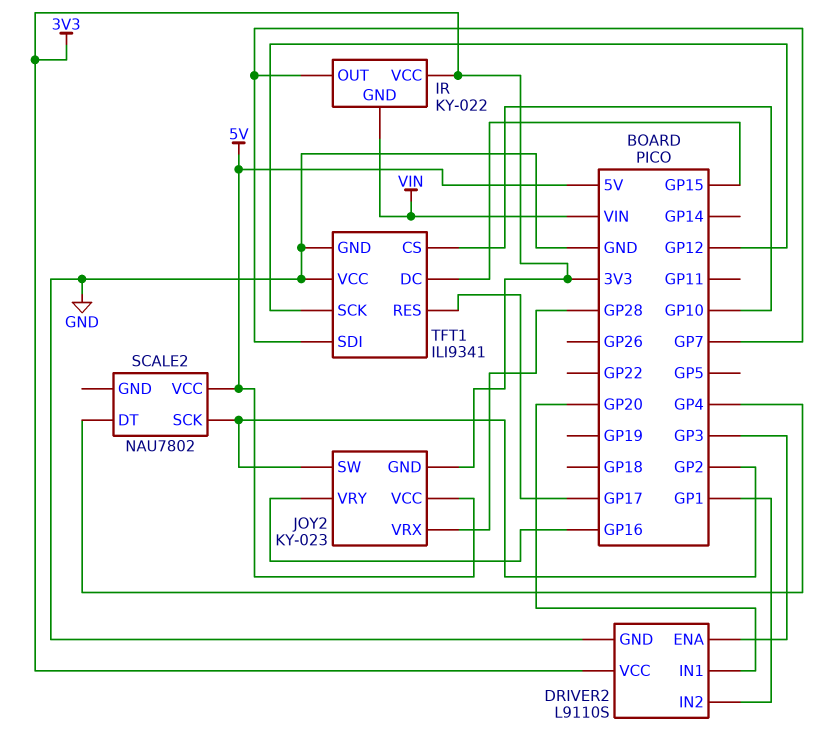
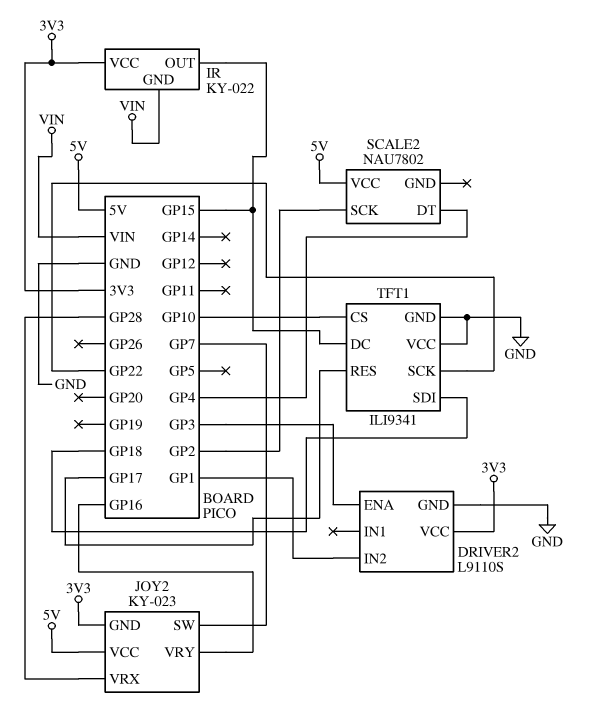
DRIVER2 pin IN1: GP20 -> none
IR pin OUT: GP7 -> GP15
JOY2 pin SW: GP2 -> GP7
TFT1 pin SCK: GP12 -> GP22
TFT1 pin SDI: GP7 -> GP18

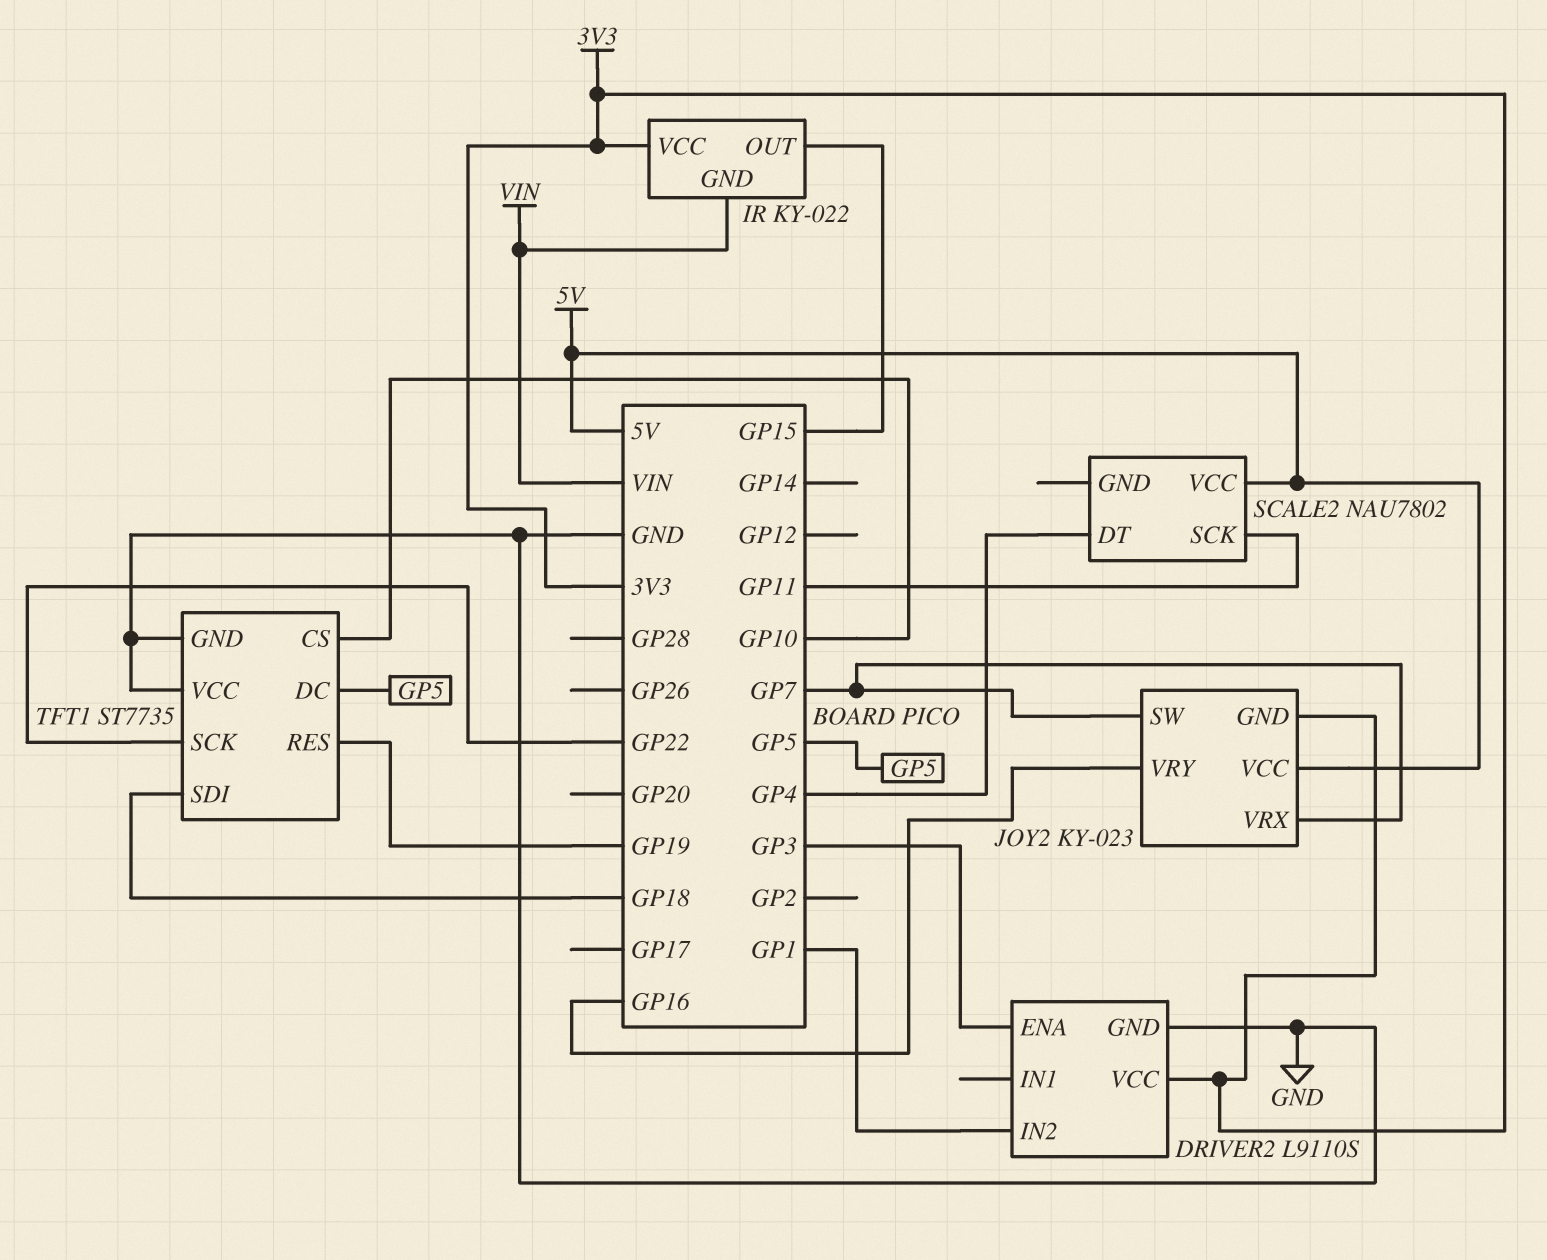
JOY2 pin VRX: GP28 -> GP7
SCALE2 pin SCK: GP2 -> GP11
TFT1: ILI9341 -> ST7735
TFT1 pin DC: GP15 -> GP5
TFT1 pin RES: GP17 -> GP19

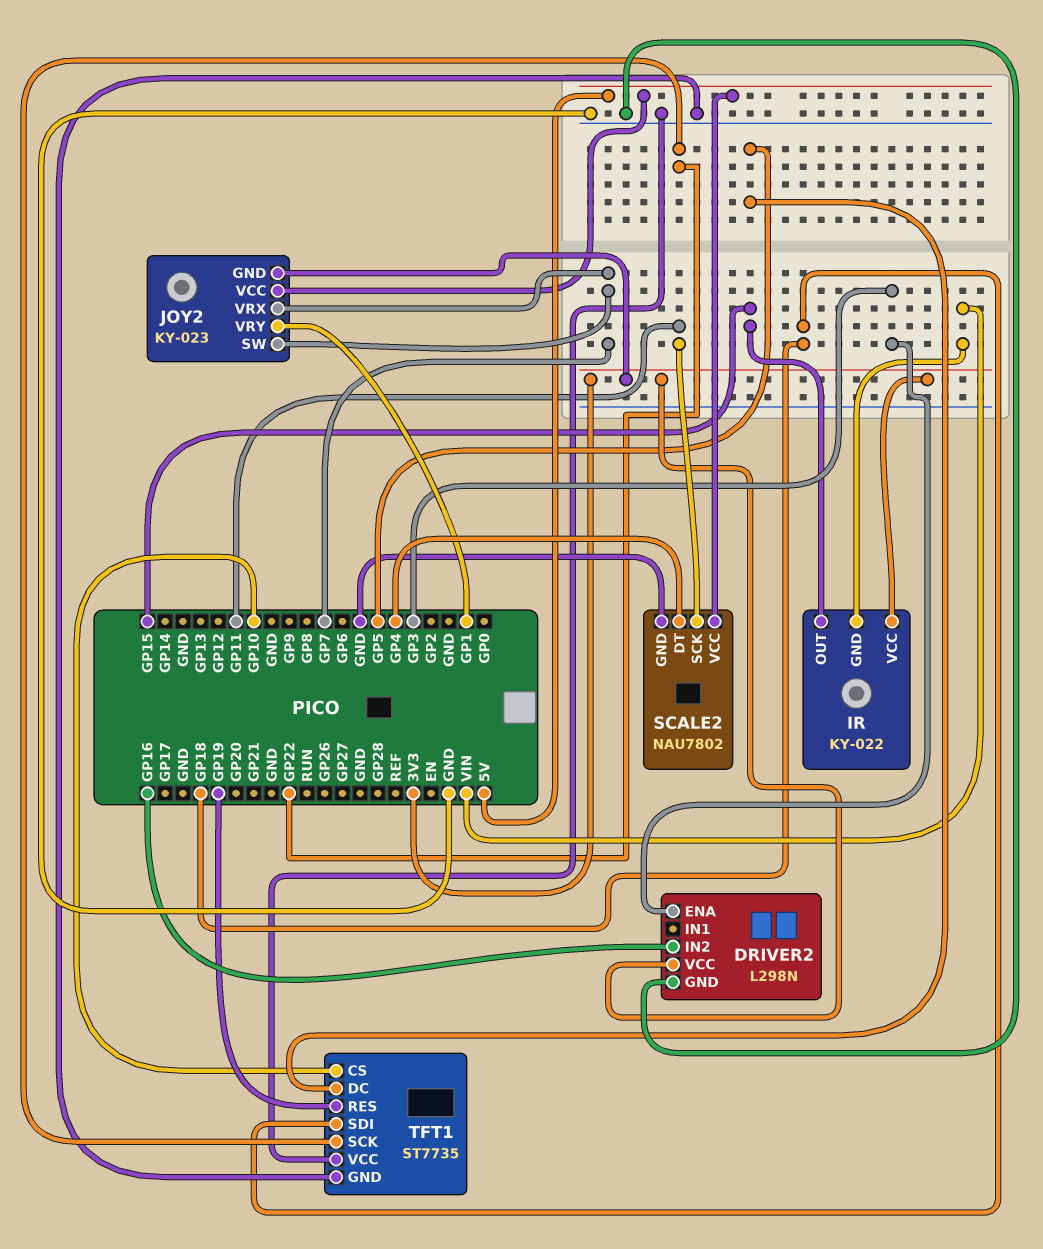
DRIVER2: L9110S -> L298N
DRIVER2 pin IN2: GP1 -> GP16
JOY2 pin VRY: GP16 -> GP1
SCALE2 pin GND: none -> GND

